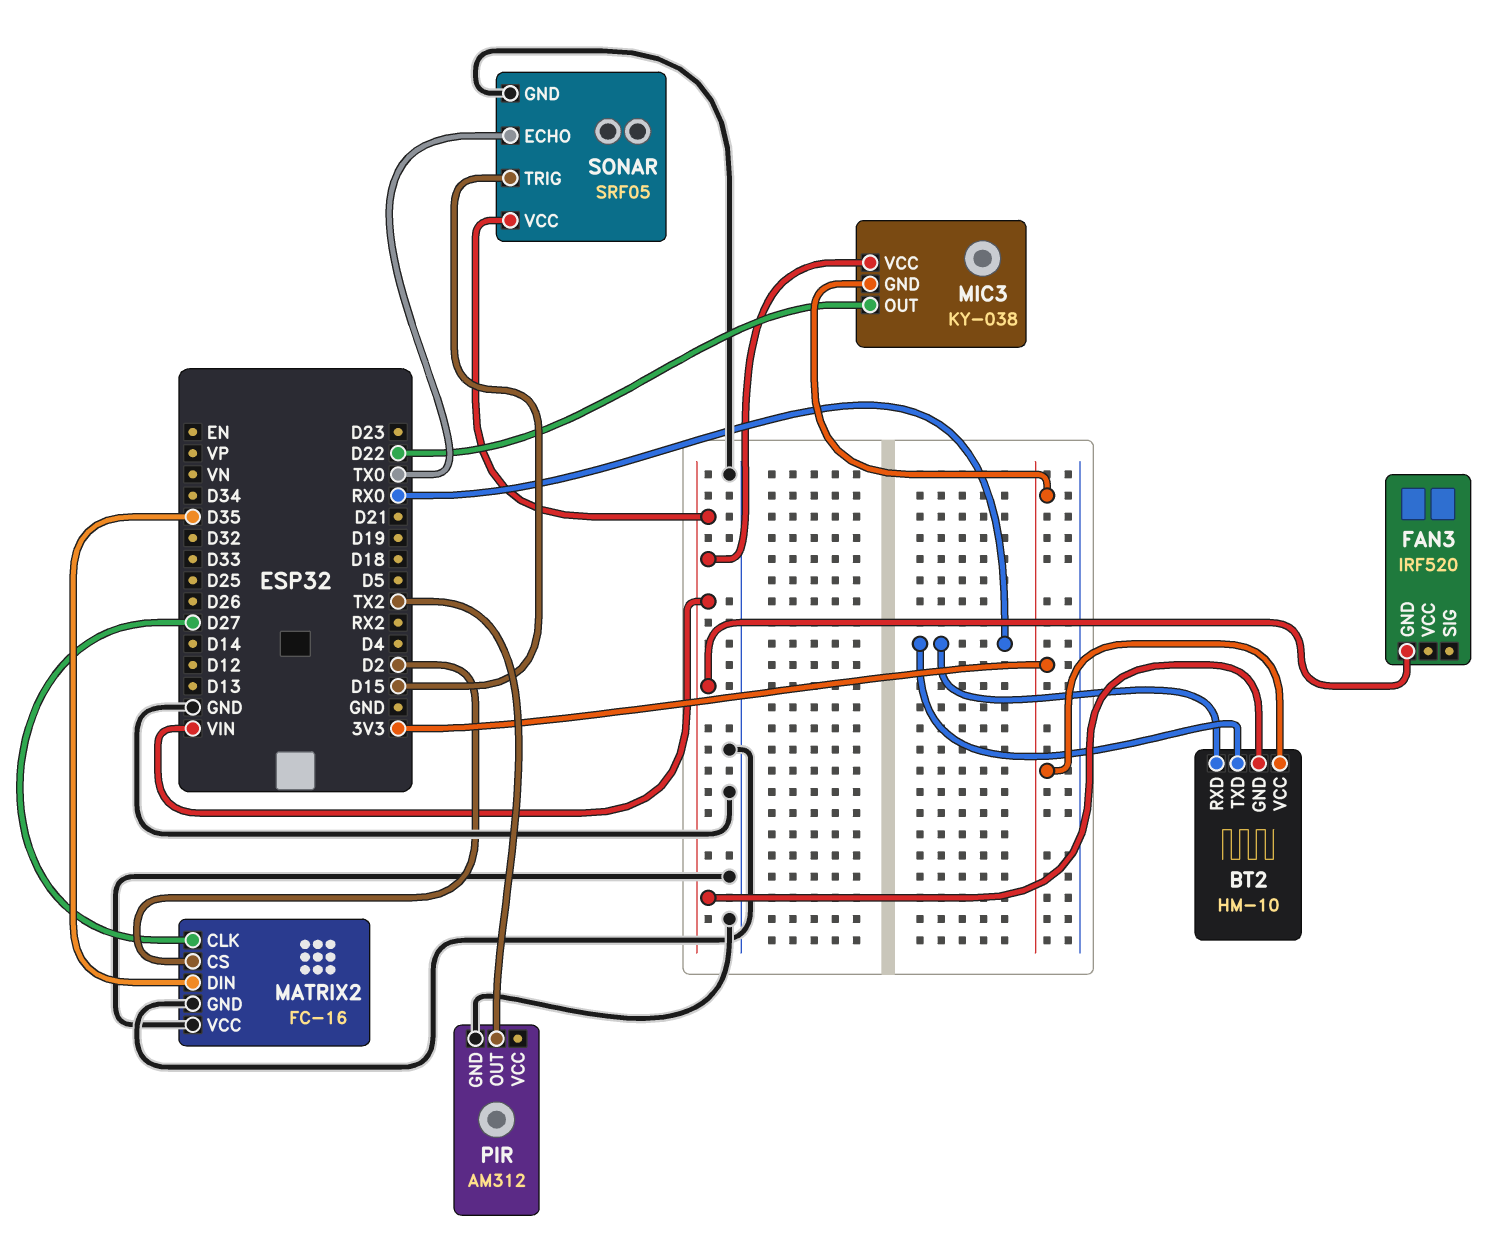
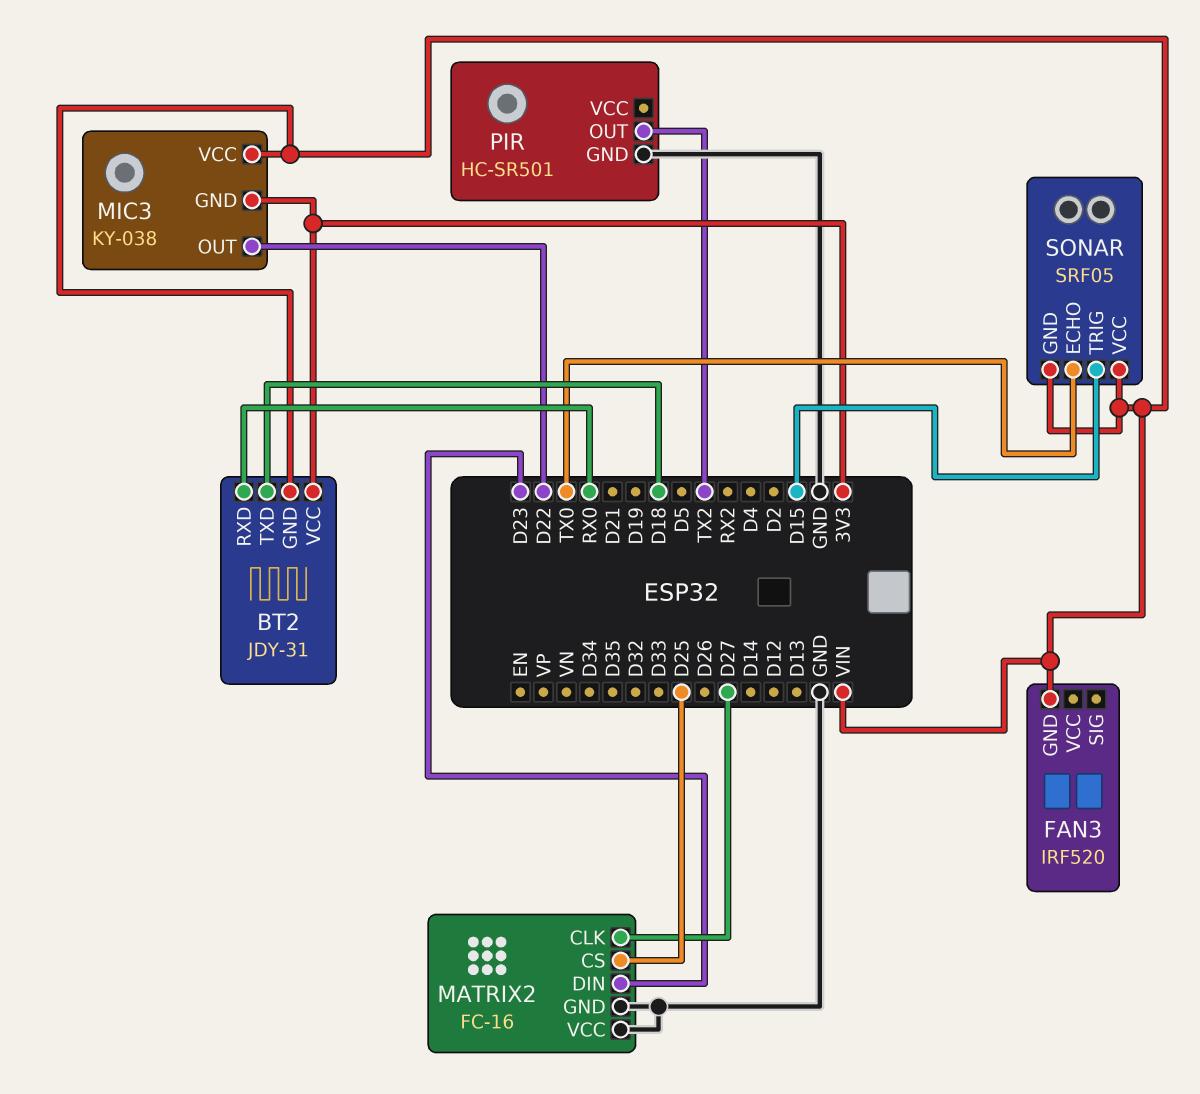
BT2: HM-10 -> JDY-31
BT2 pin TXD: RX0 -> D18
MATRIX2 pin CS: D2 -> D25
MATRIX2 pin DIN: D35 -> D23
PIR: AM312 -> HC-SR501
SONAR pin GND: GND -> VIN

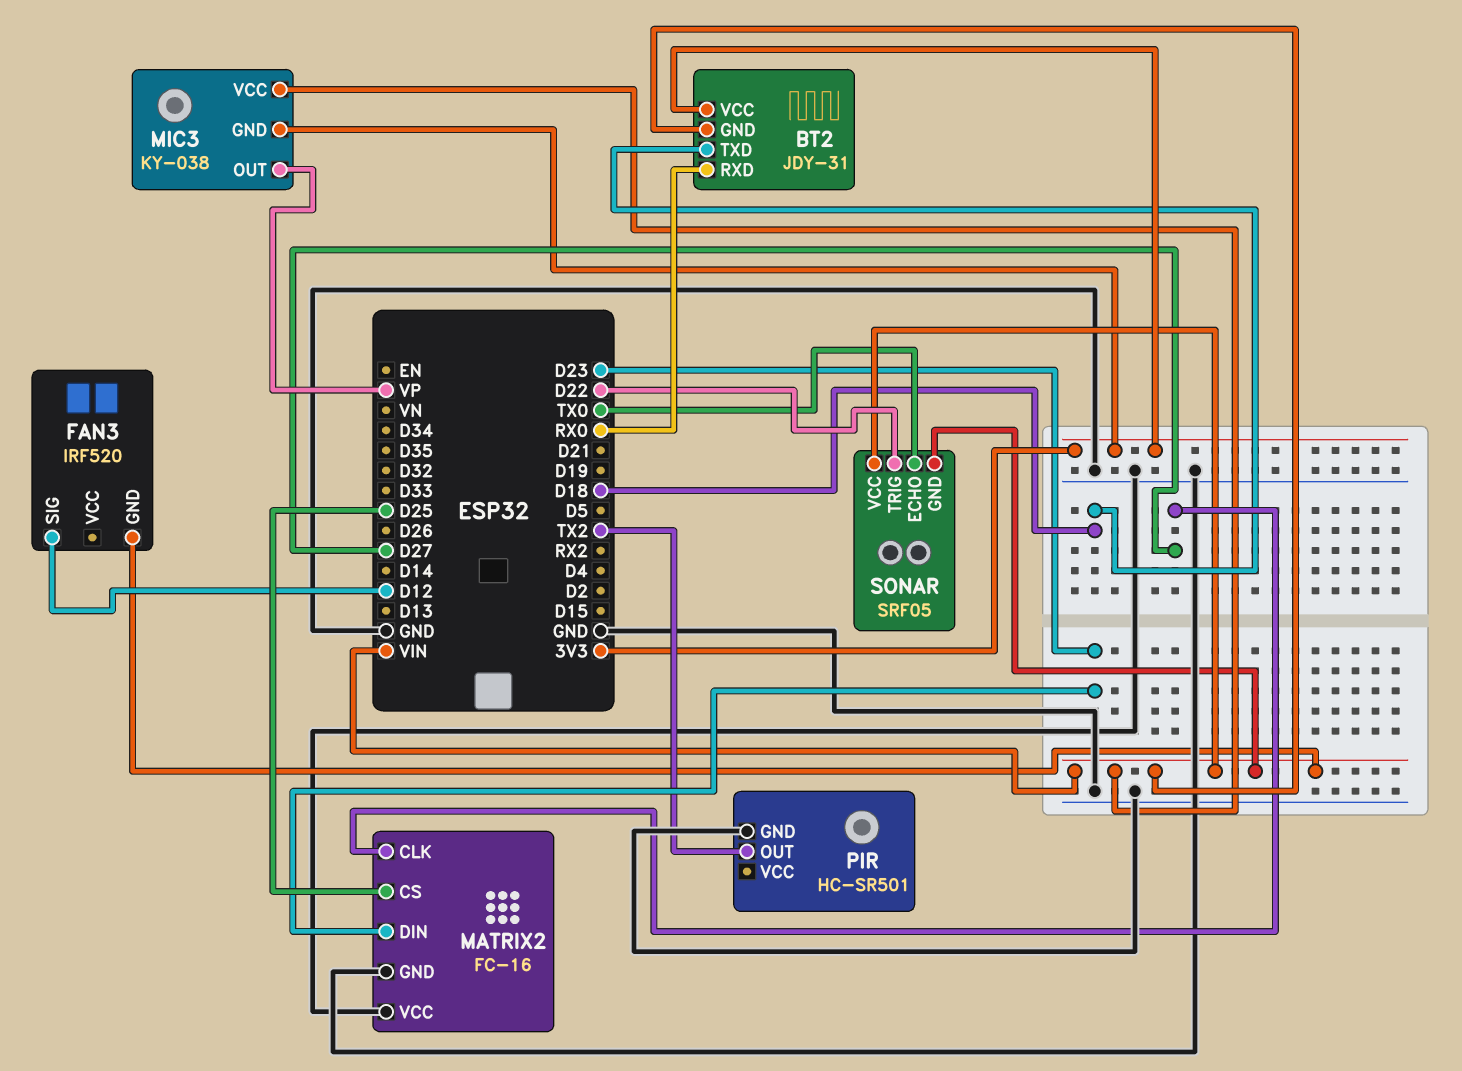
FAN3 pin SIG: none -> D12
MIC3 pin OUT: D22 -> VP
SONAR pin TRIG: D15 -> D22

